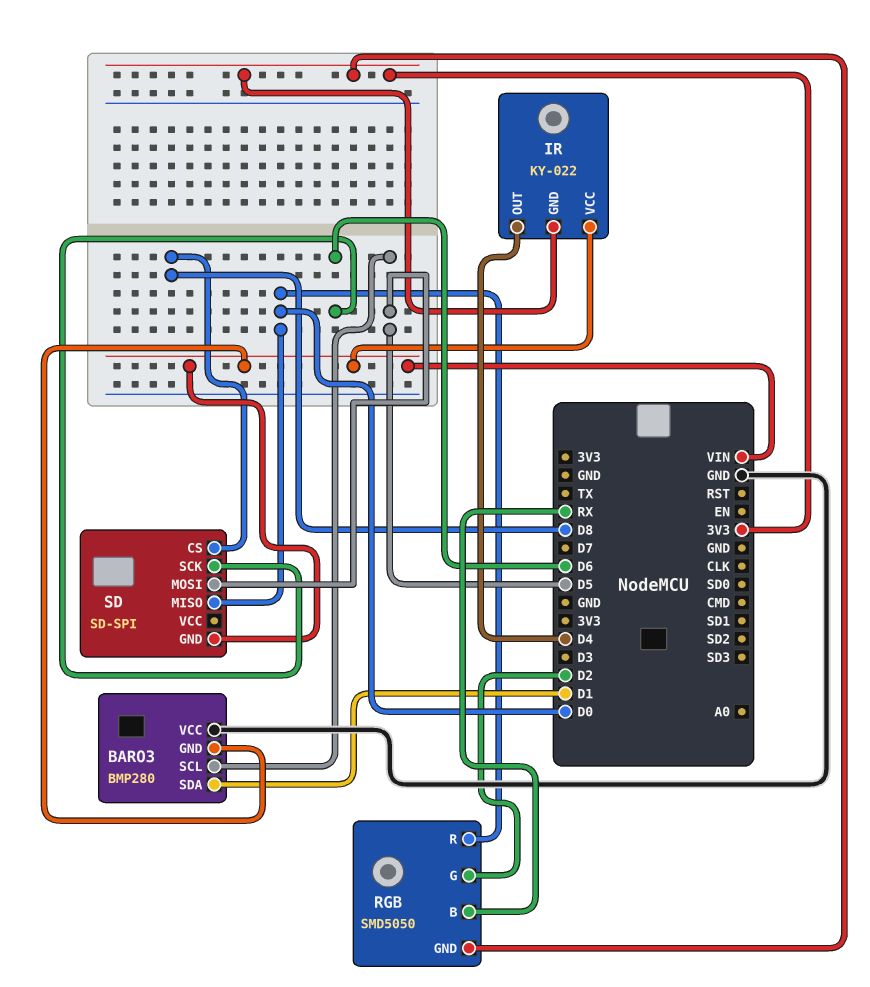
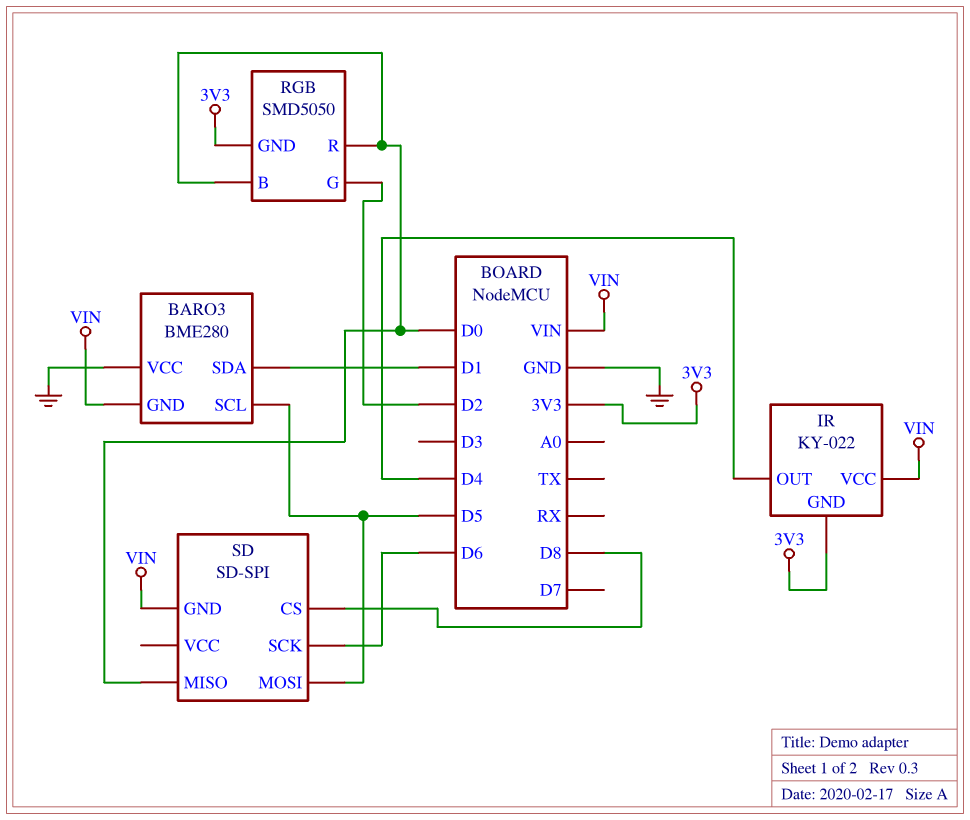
BARO3: BMP280 -> BME280
RGB pin B: RX -> D0

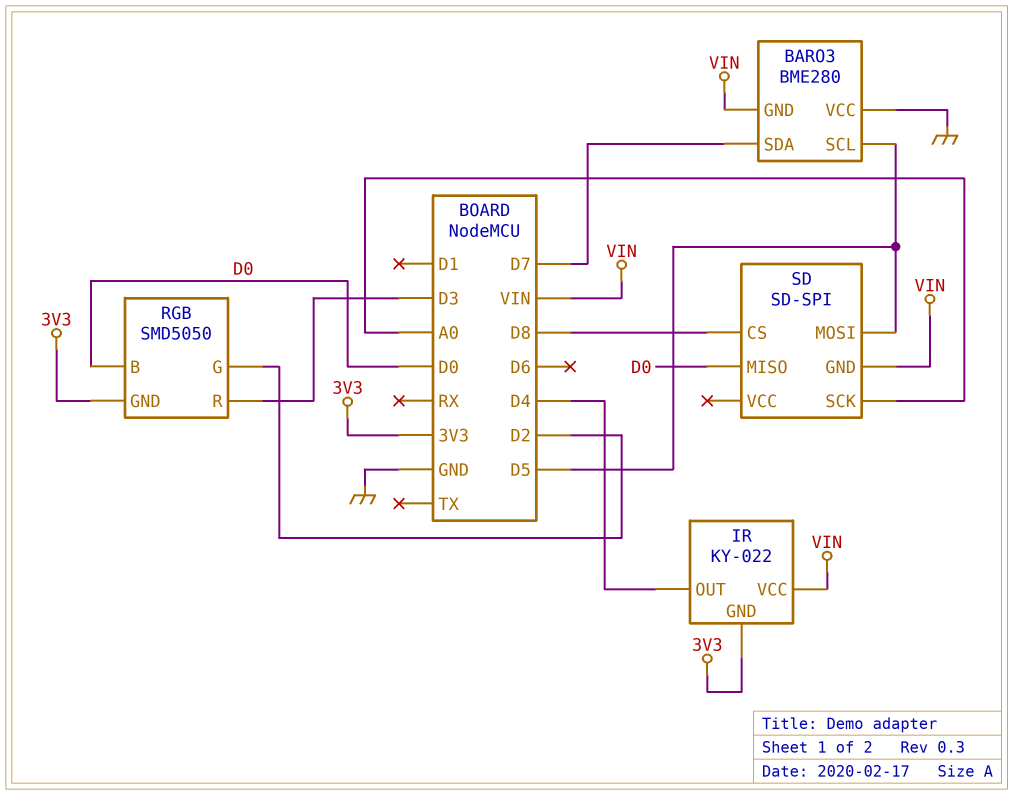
BARO3 pin SDA: D1 -> D7
RGB pin R: D0 -> D3
SD pin SCK: D6 -> A0

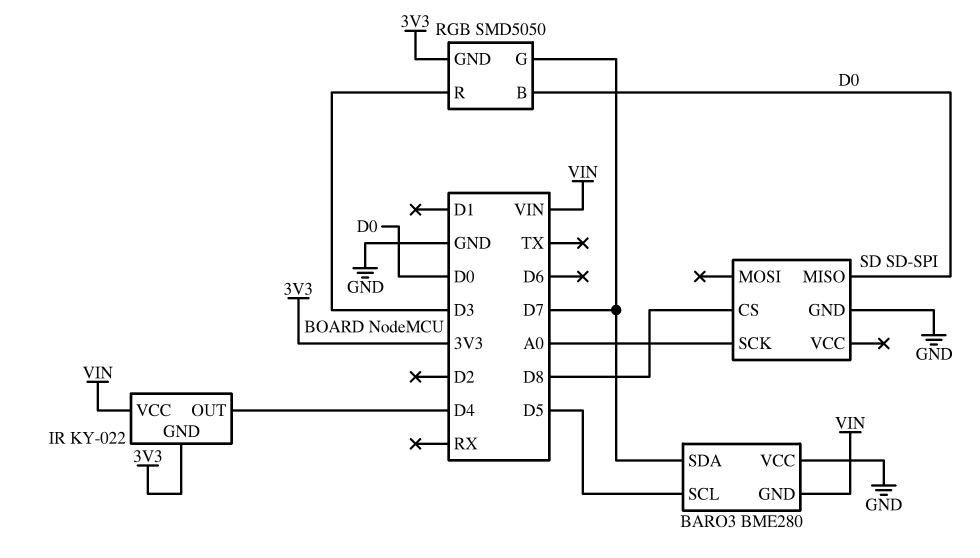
RGB pin G: D2 -> D7
SD pin GND: VIN -> GND
SD pin MOSI: D5 -> none

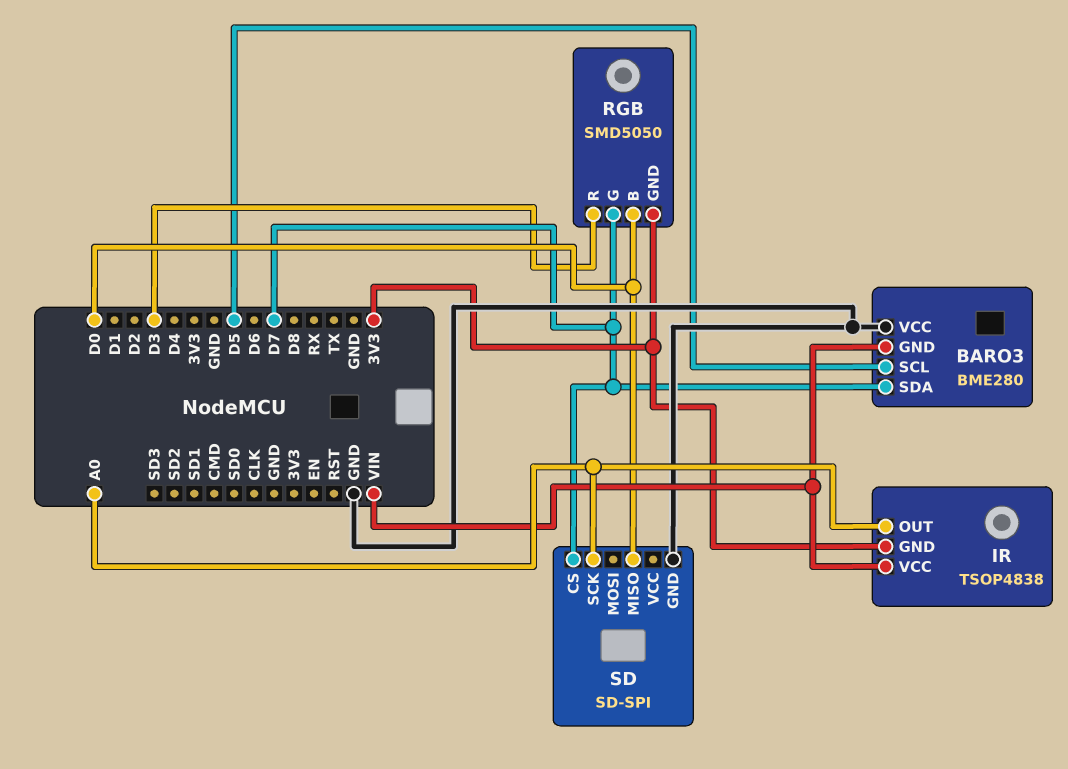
IR: KY-022 -> TSOP4838
IR pin OUT: D4 -> A0
SD pin CS: D8 -> D7

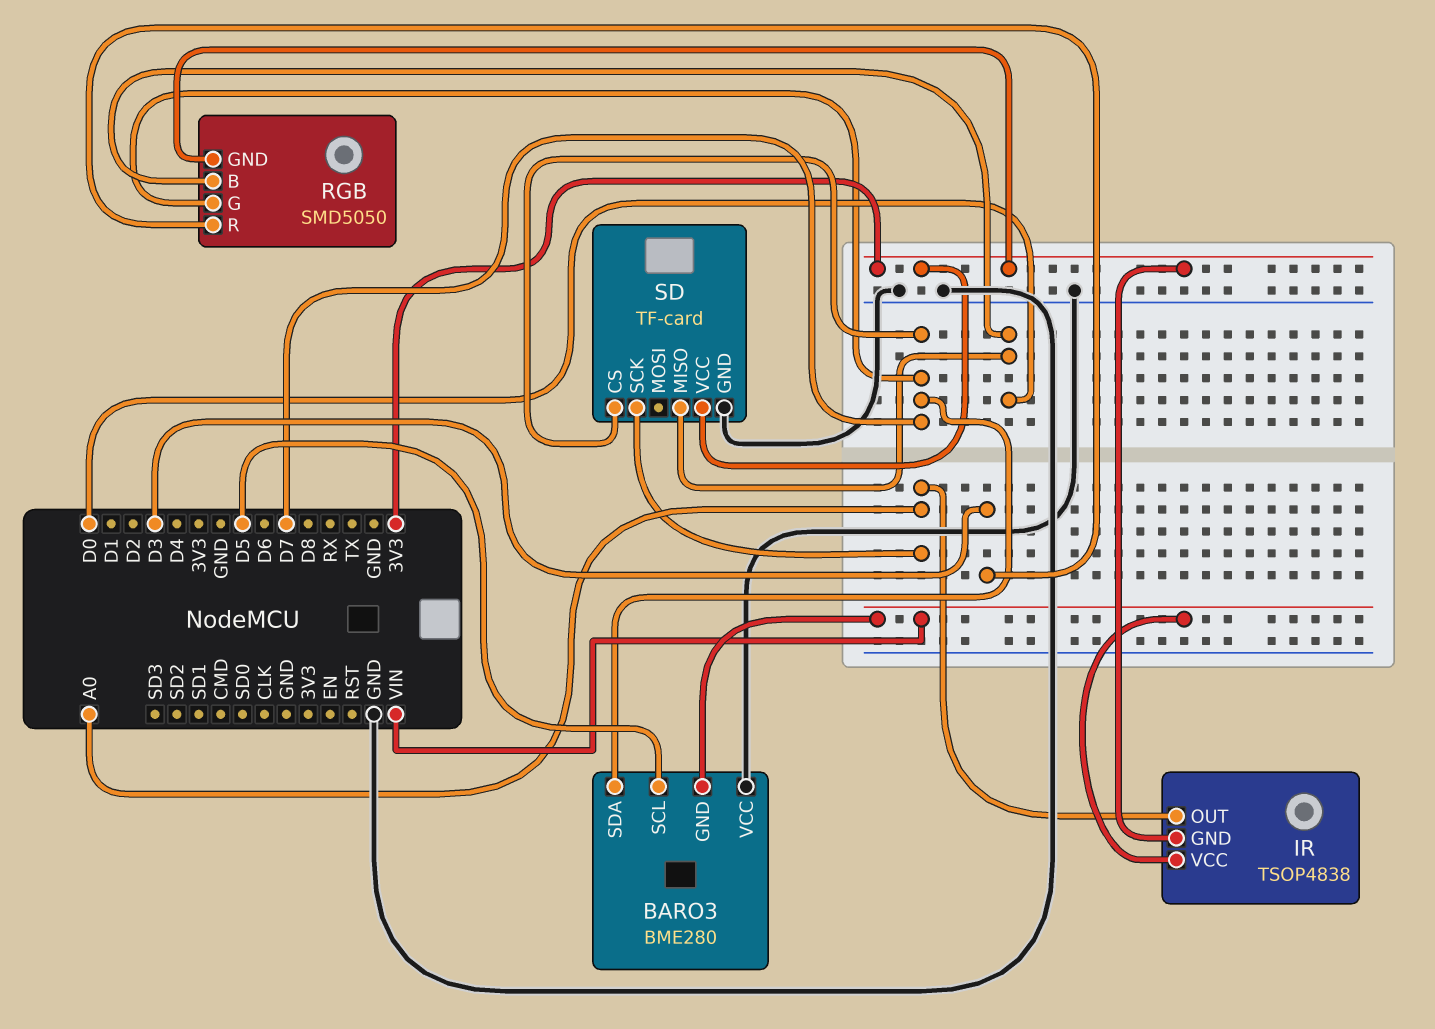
SD: SD-SPI -> TF-card
SD pin VCC: none -> 3V3

